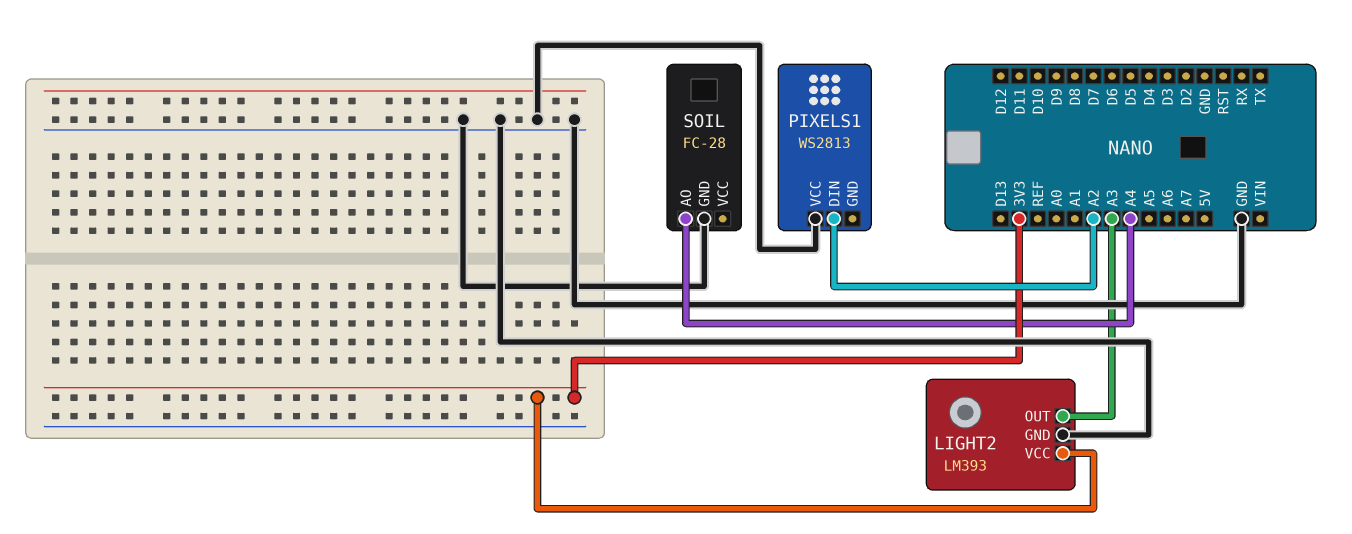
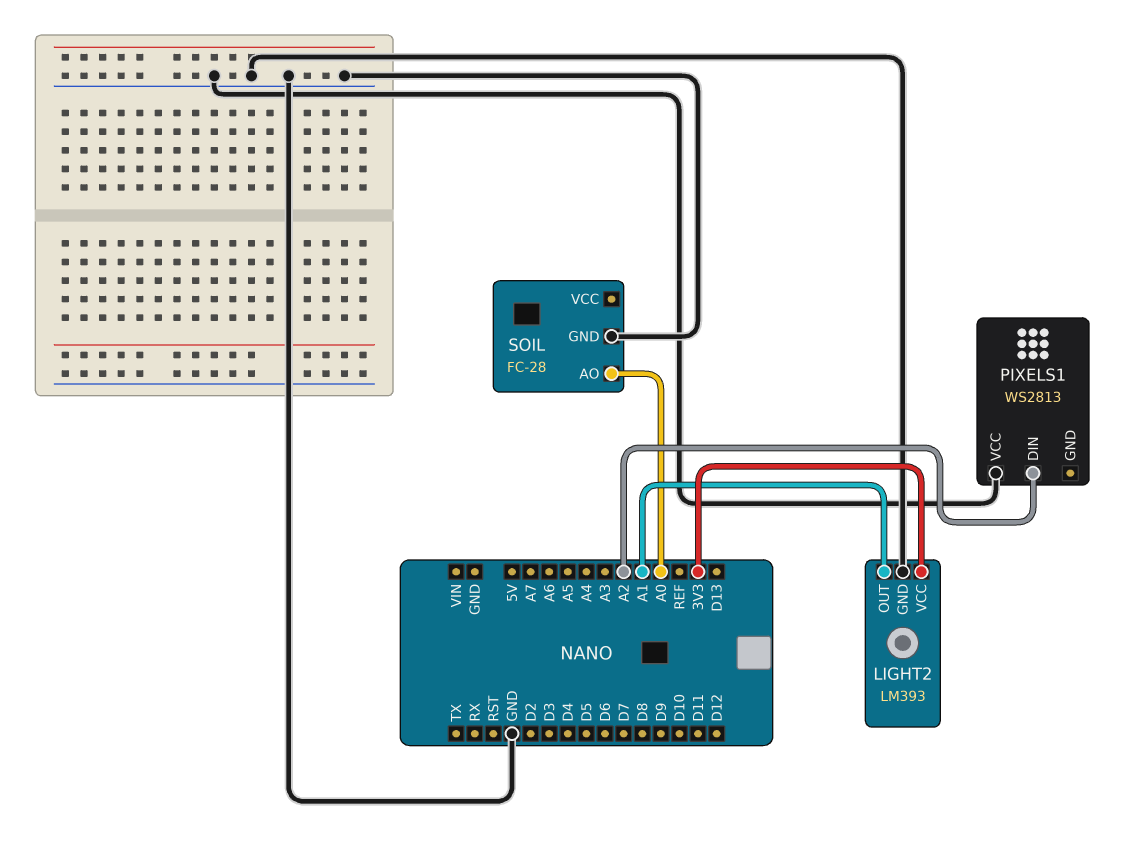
LIGHT2 pin OUT: A3 -> A1
SOIL pin AO: A4 -> A0

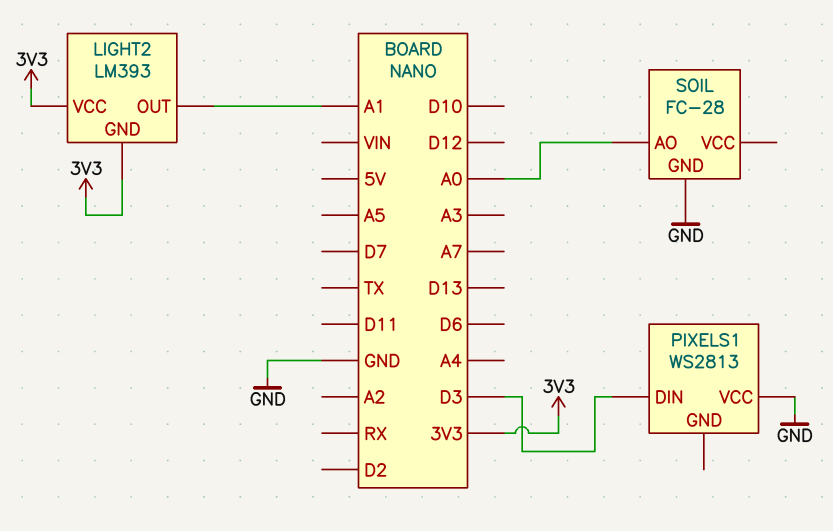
LIGHT2 pin GND: GND -> 3V3
PIXELS1 pin DIN: A2 -> D3

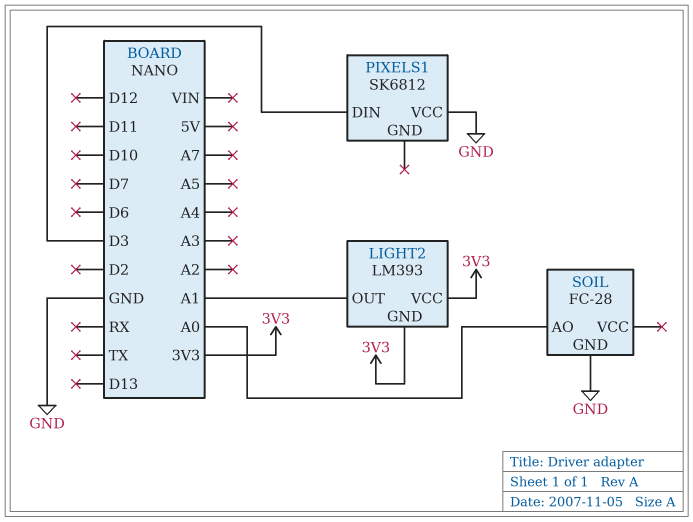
PIXELS1: WS2813 -> SK6812

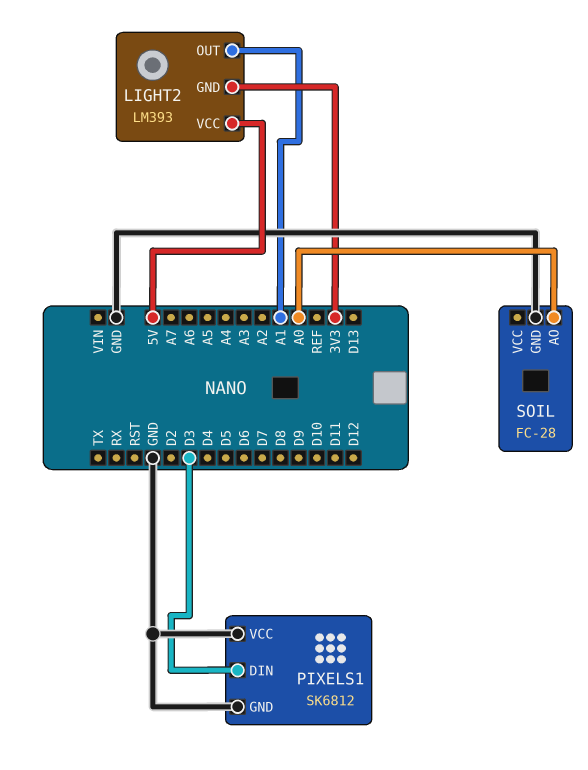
LIGHT2 pin VCC: 3V3 -> 5V
PIXELS1 pin GND: none -> GND

